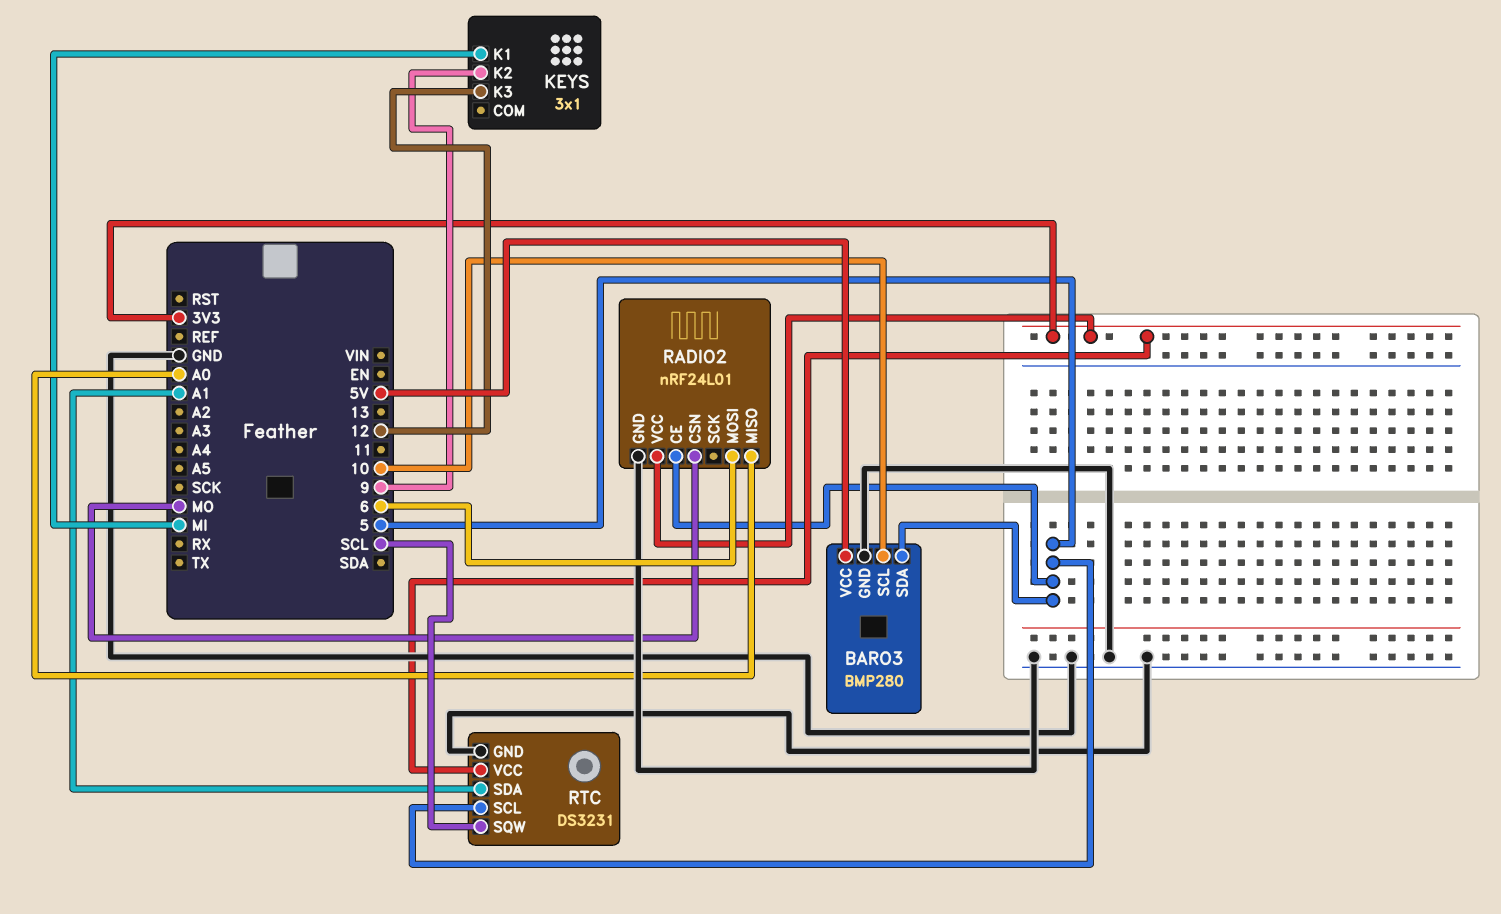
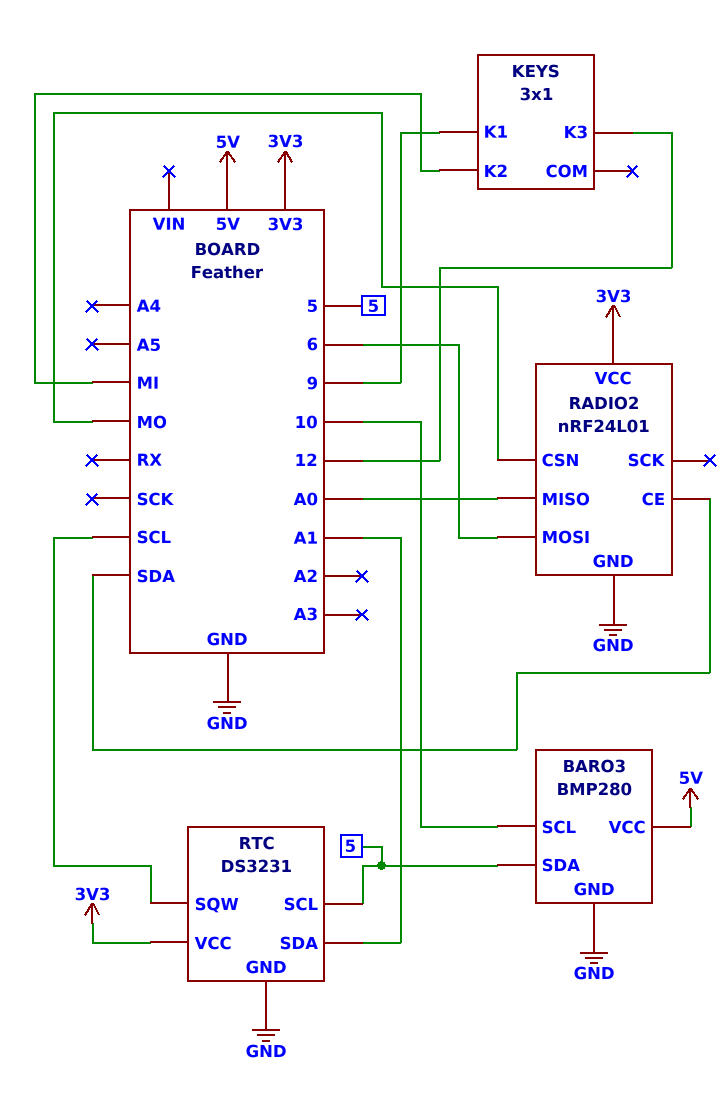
KEYS pin K1: MI -> 9
KEYS pin K2: 9 -> MI
RADIO2 pin CE: 5 -> SDA

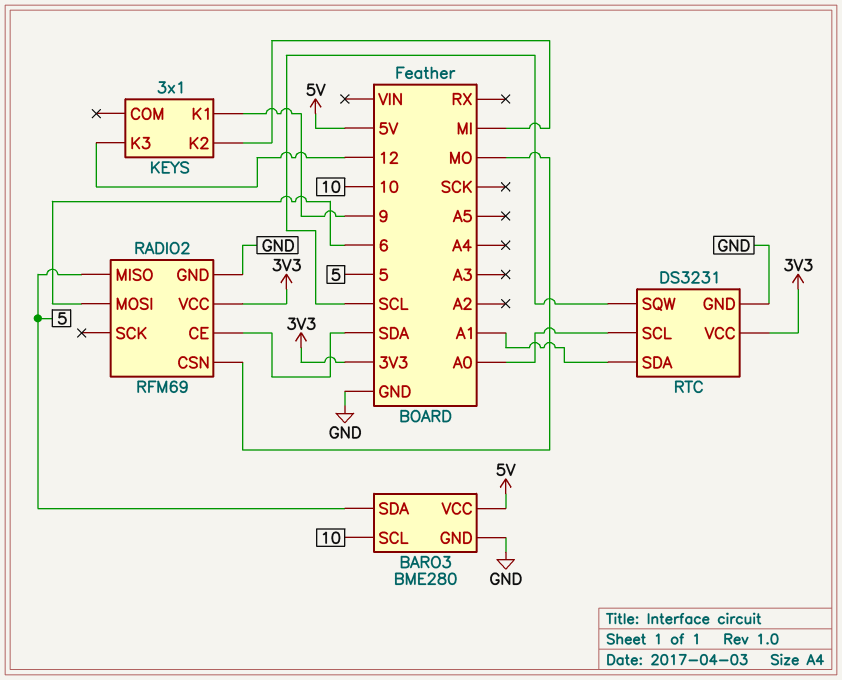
BARO3: BMP280 -> BME280
RADIO2: nRF24L01 -> RFM69
RADIO2 pin MISO: A0 -> 5
RTC pin SCL: 5 -> A0

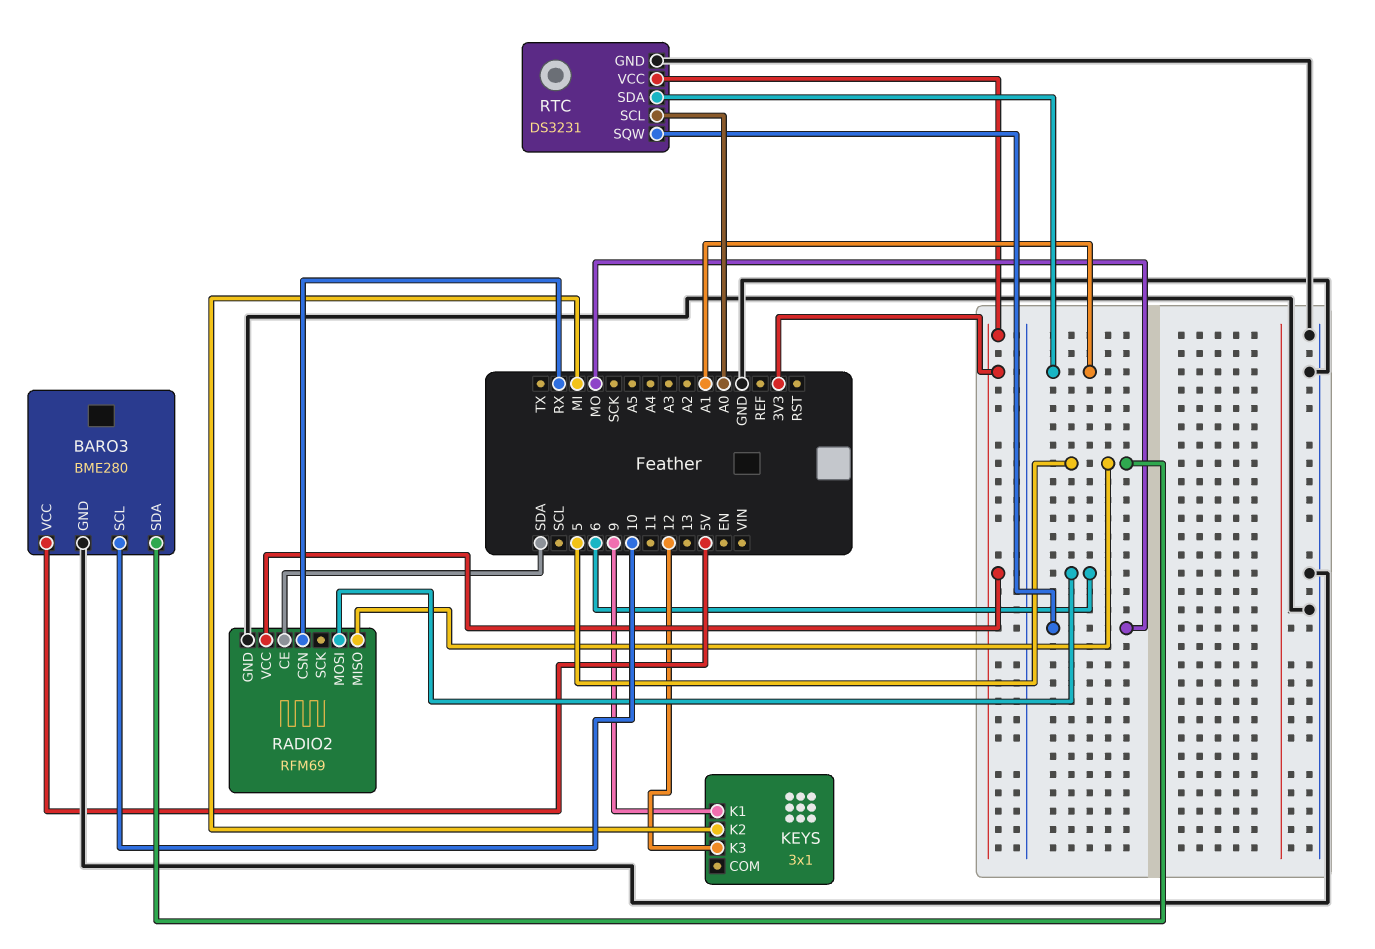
RADIO2 pin CSN: MO -> RX
RTC pin SQW: SCL -> MO

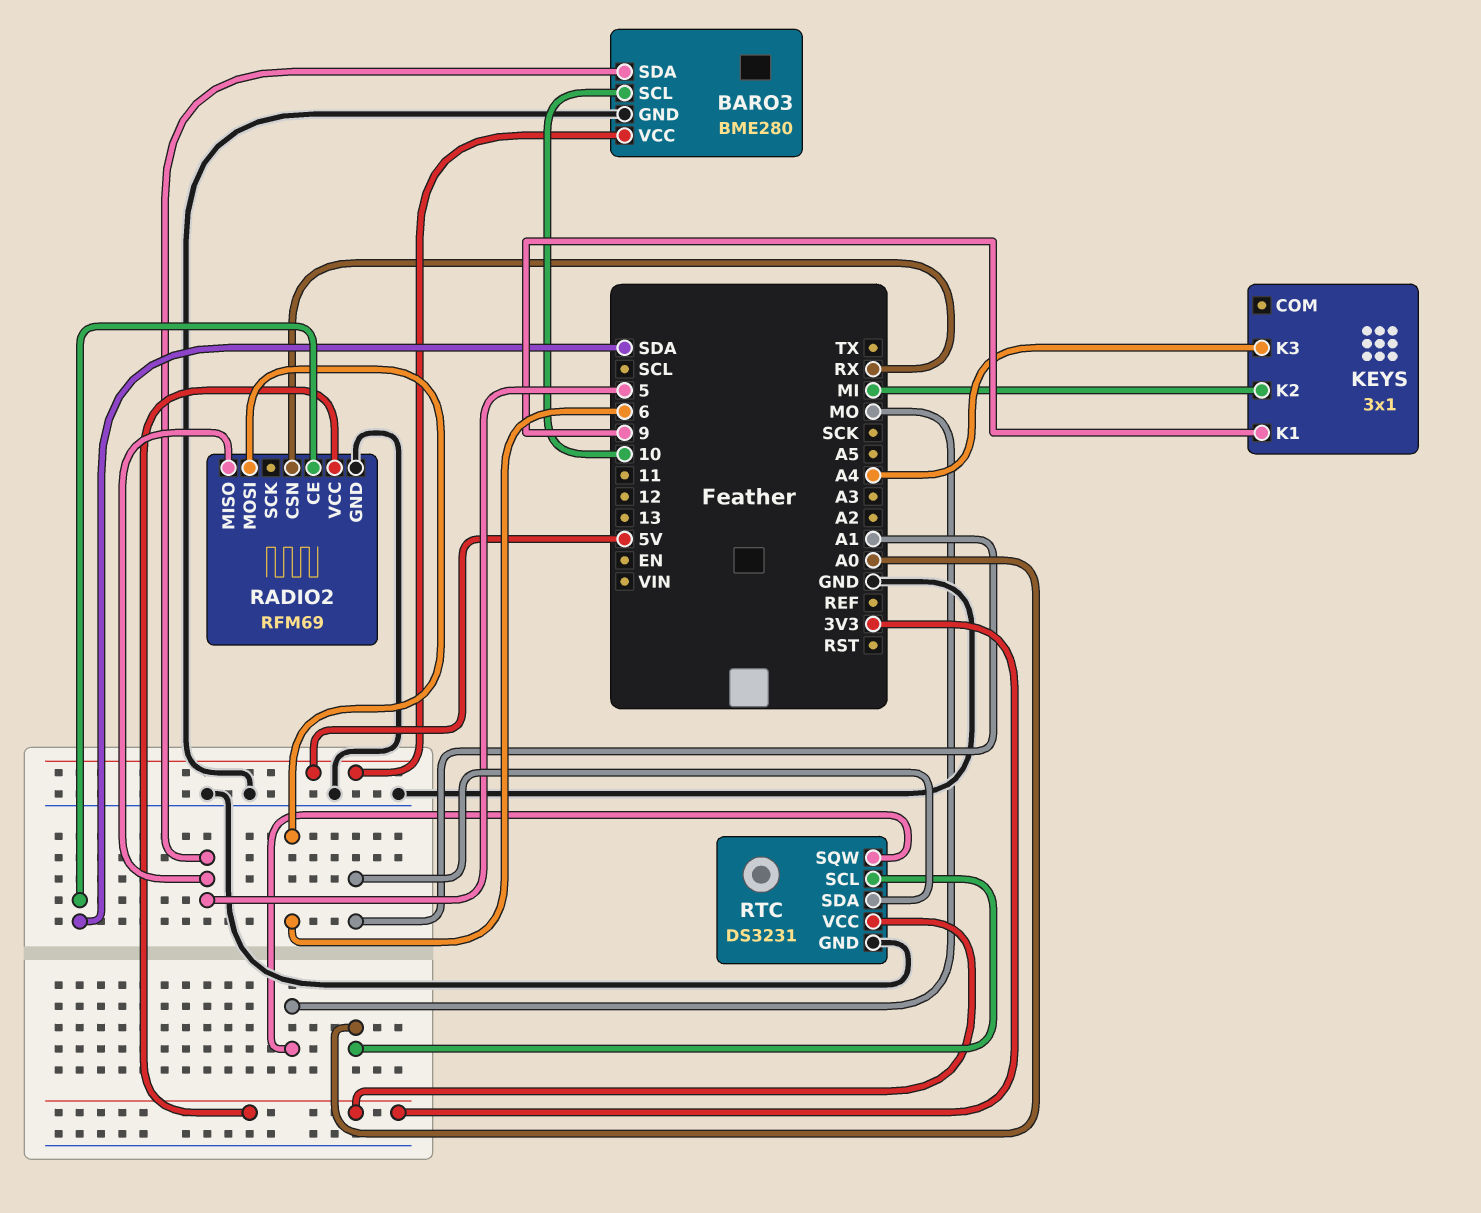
KEYS pin K3: 12 -> A4

